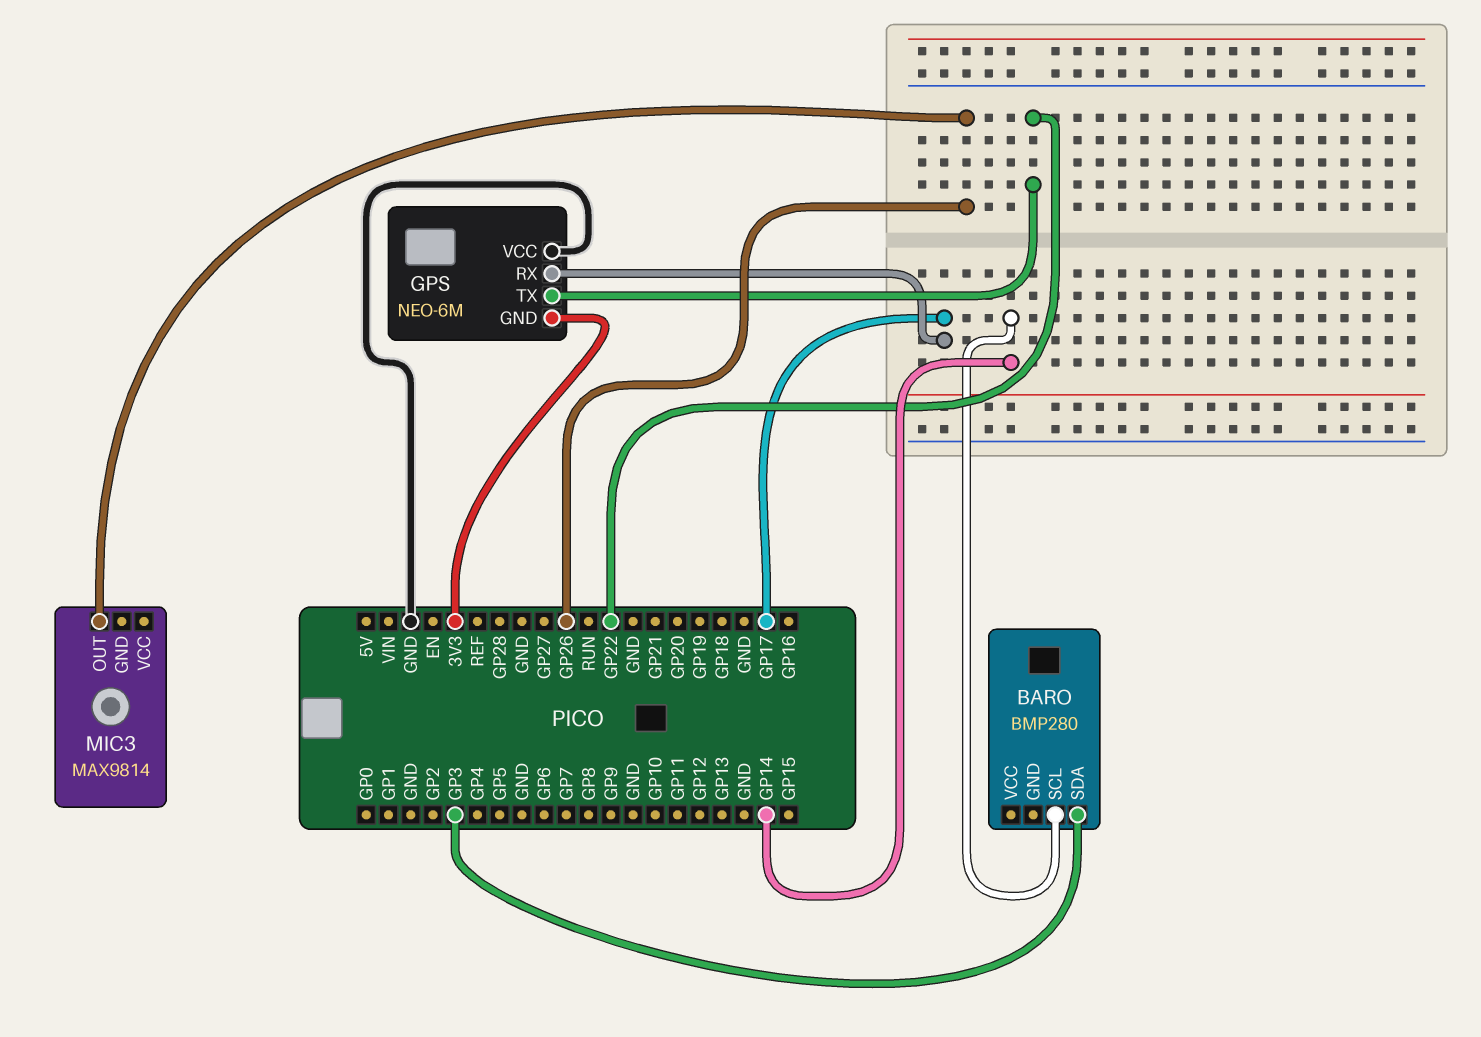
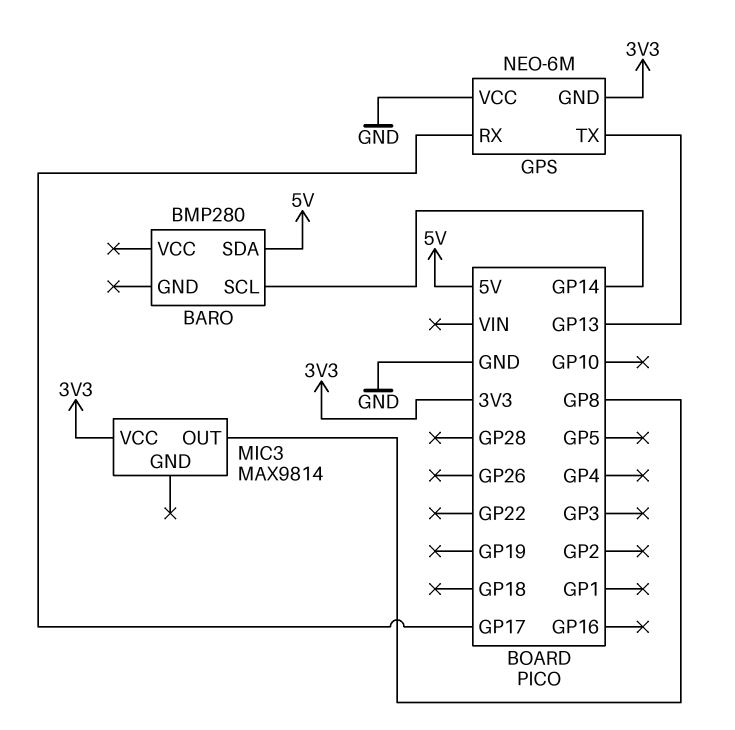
BARO pin SDA: GP3 -> 5V
GPS pin TX: GP22 -> GP13
MIC3 pin OUT: GP26 -> GP8
MIC3 pin VCC: none -> 3V3

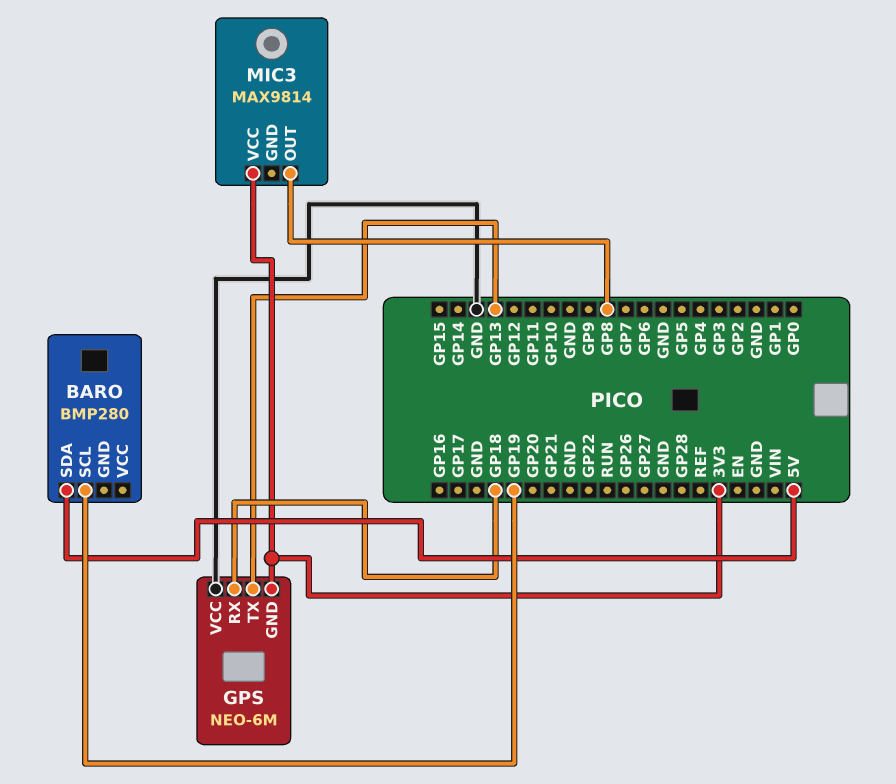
BARO pin SCL: GP14 -> GP19
GPS pin RX: GP17 -> GP18

